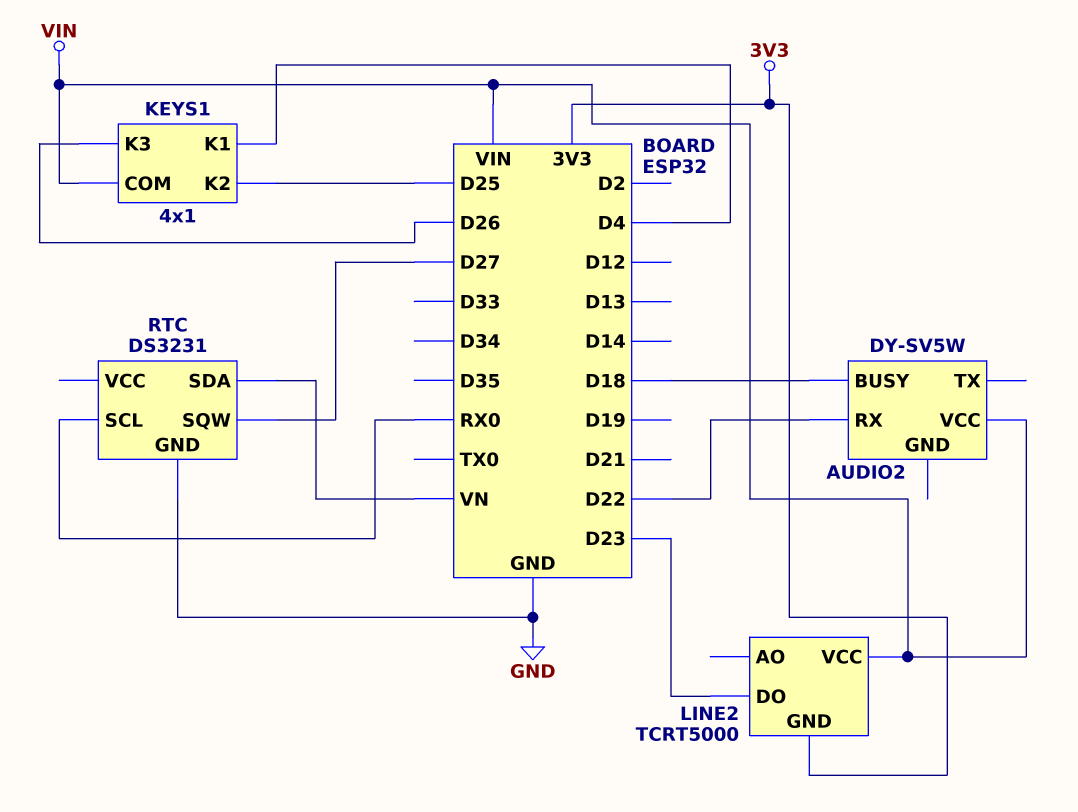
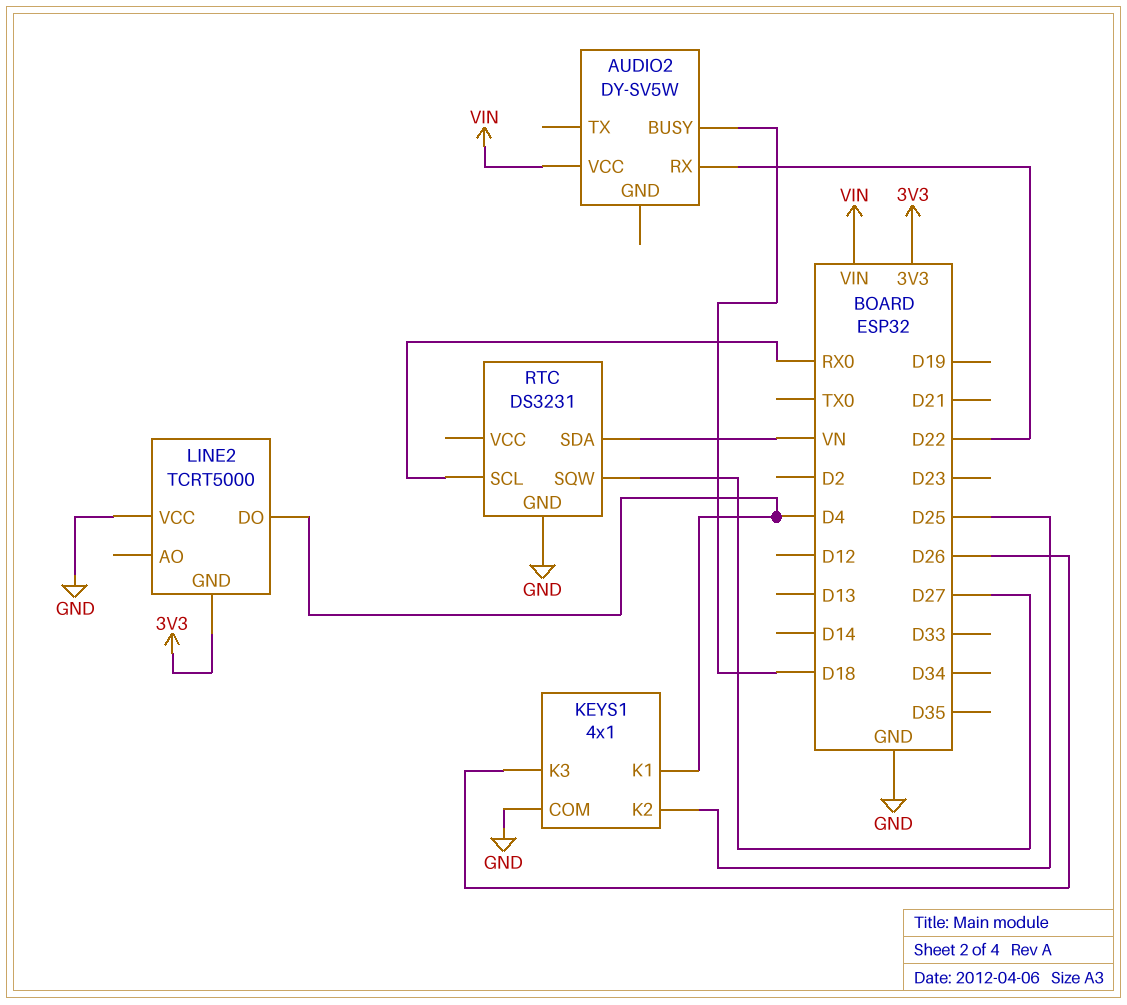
KEYS1 pin COM: VIN -> GND
LINE2 pin DO: D23 -> D4
LINE2 pin VCC: VIN -> GND

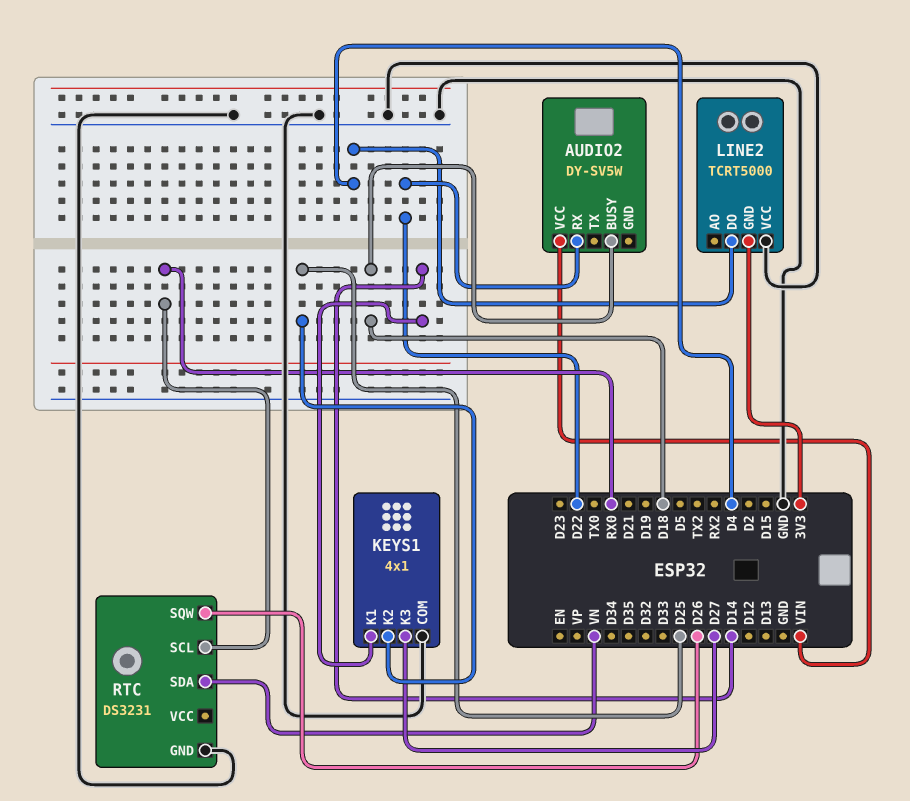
KEYS1 pin K1: D4 -> D14
KEYS1 pin K3: D26 -> D27
RTC pin SQW: D27 -> D26

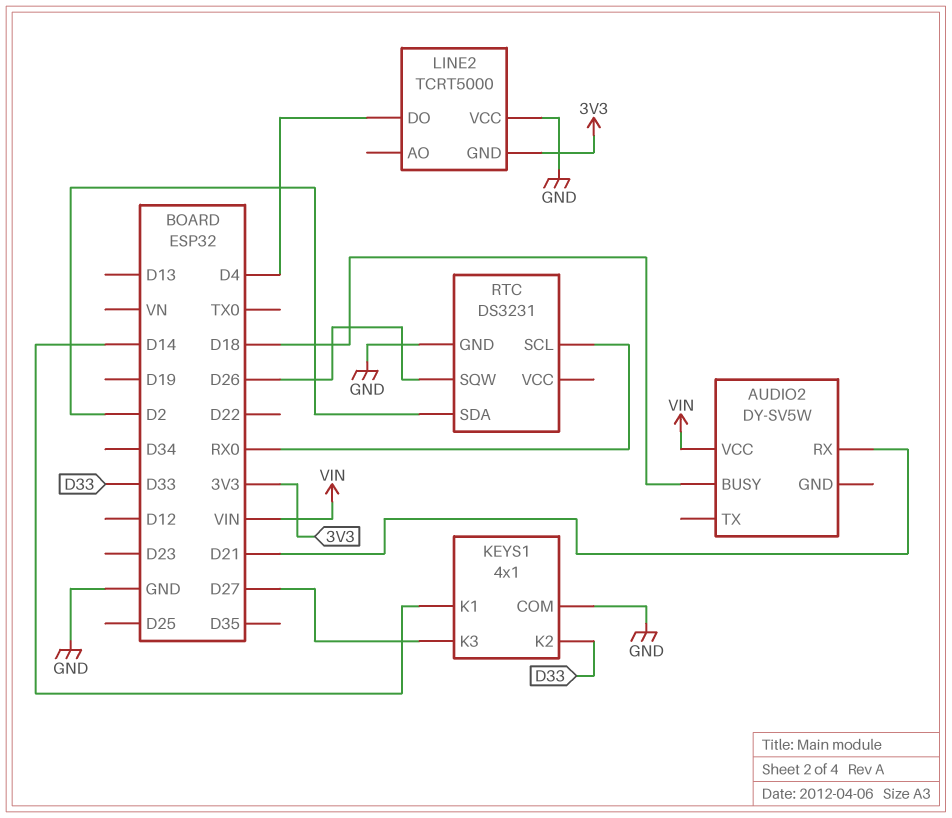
AUDIO2 pin RX: D22 -> D21
KEYS1 pin K2: D25 -> D33
RTC pin SDA: VN -> D2

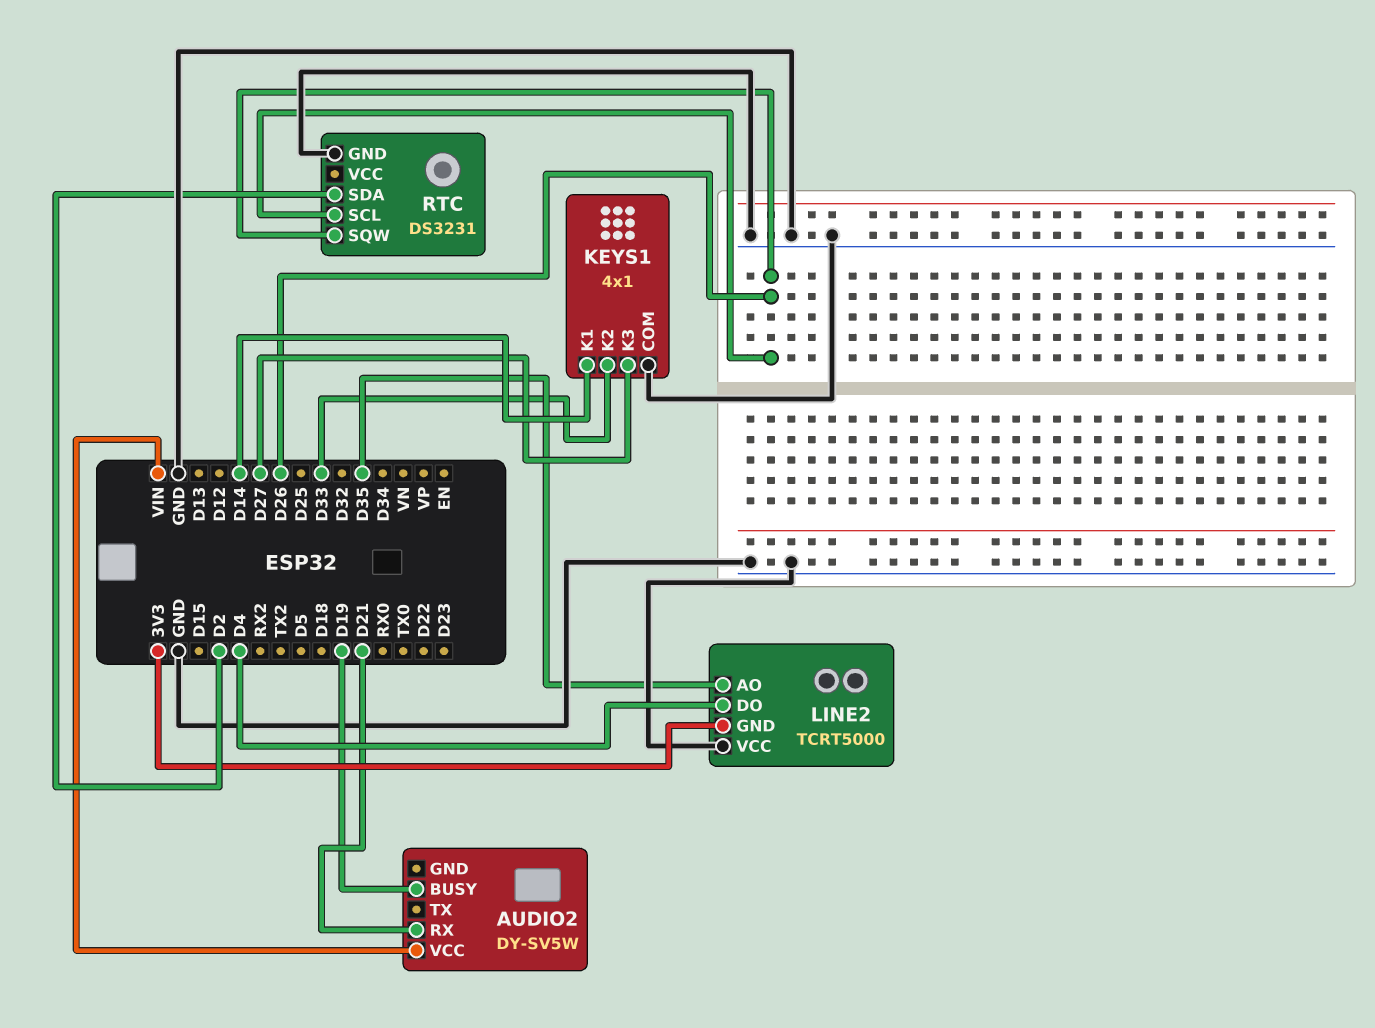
AUDIO2 pin BUSY: D18 -> D19
LINE2 pin AO: none -> D35
RTC pin SCL: RX0 -> D26

